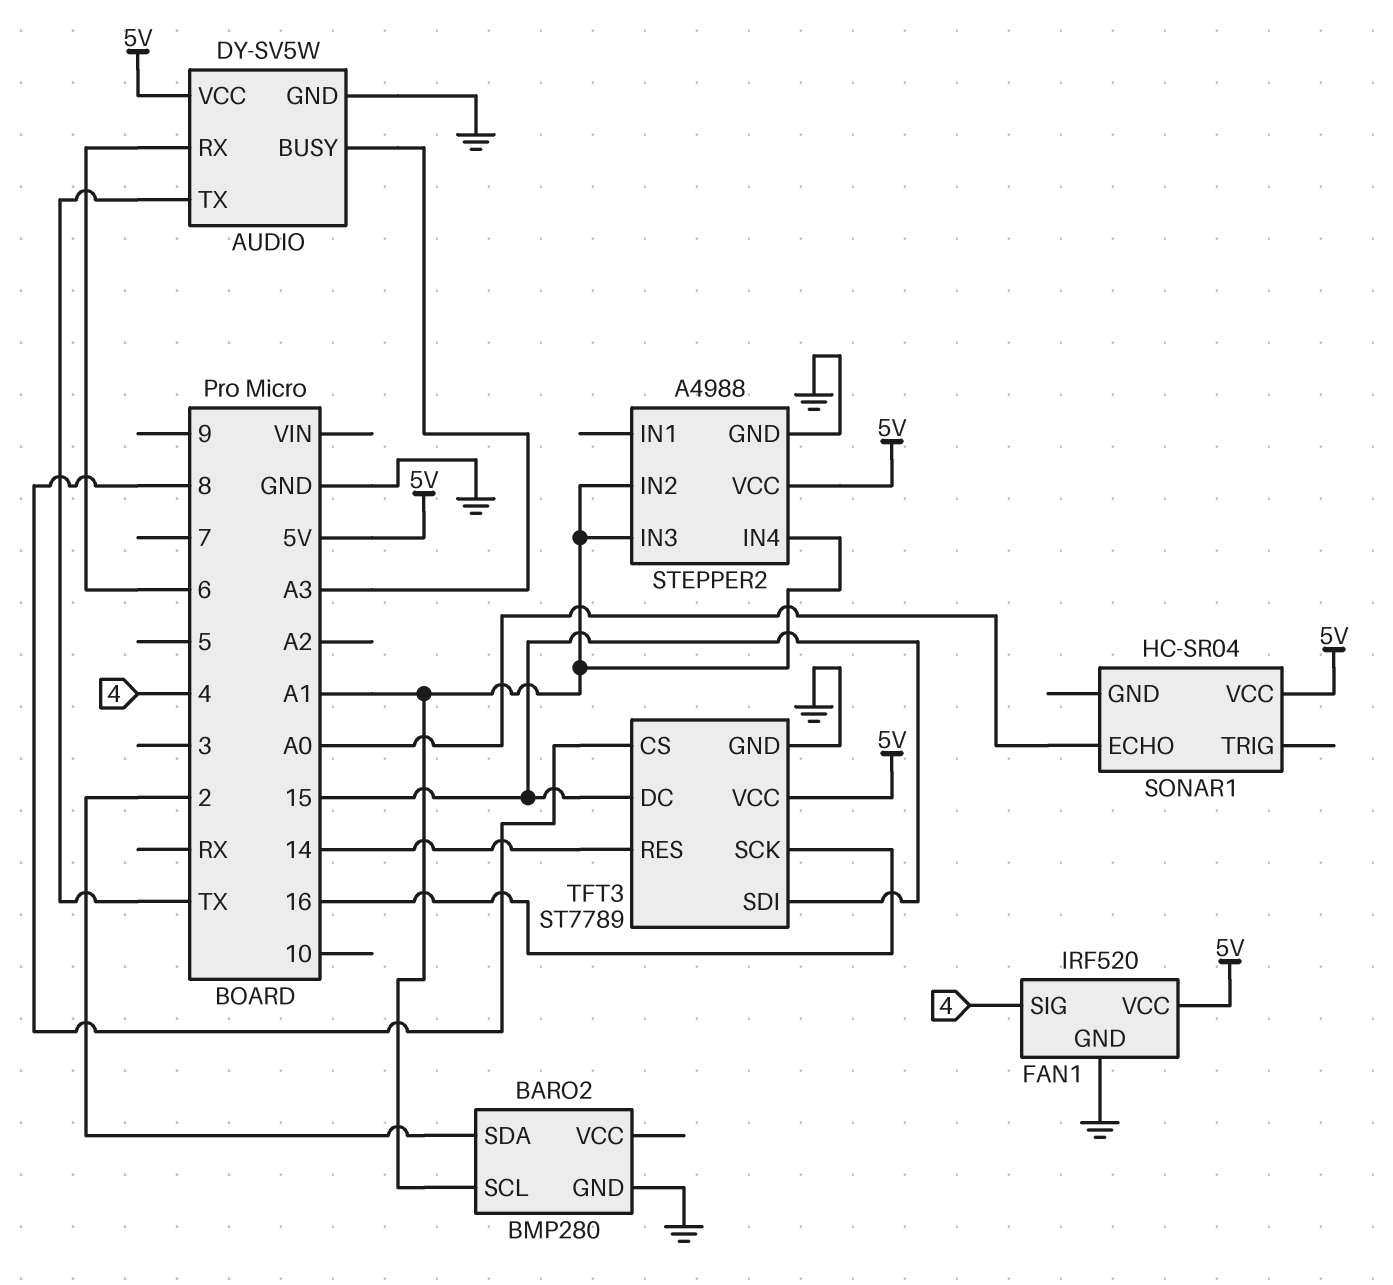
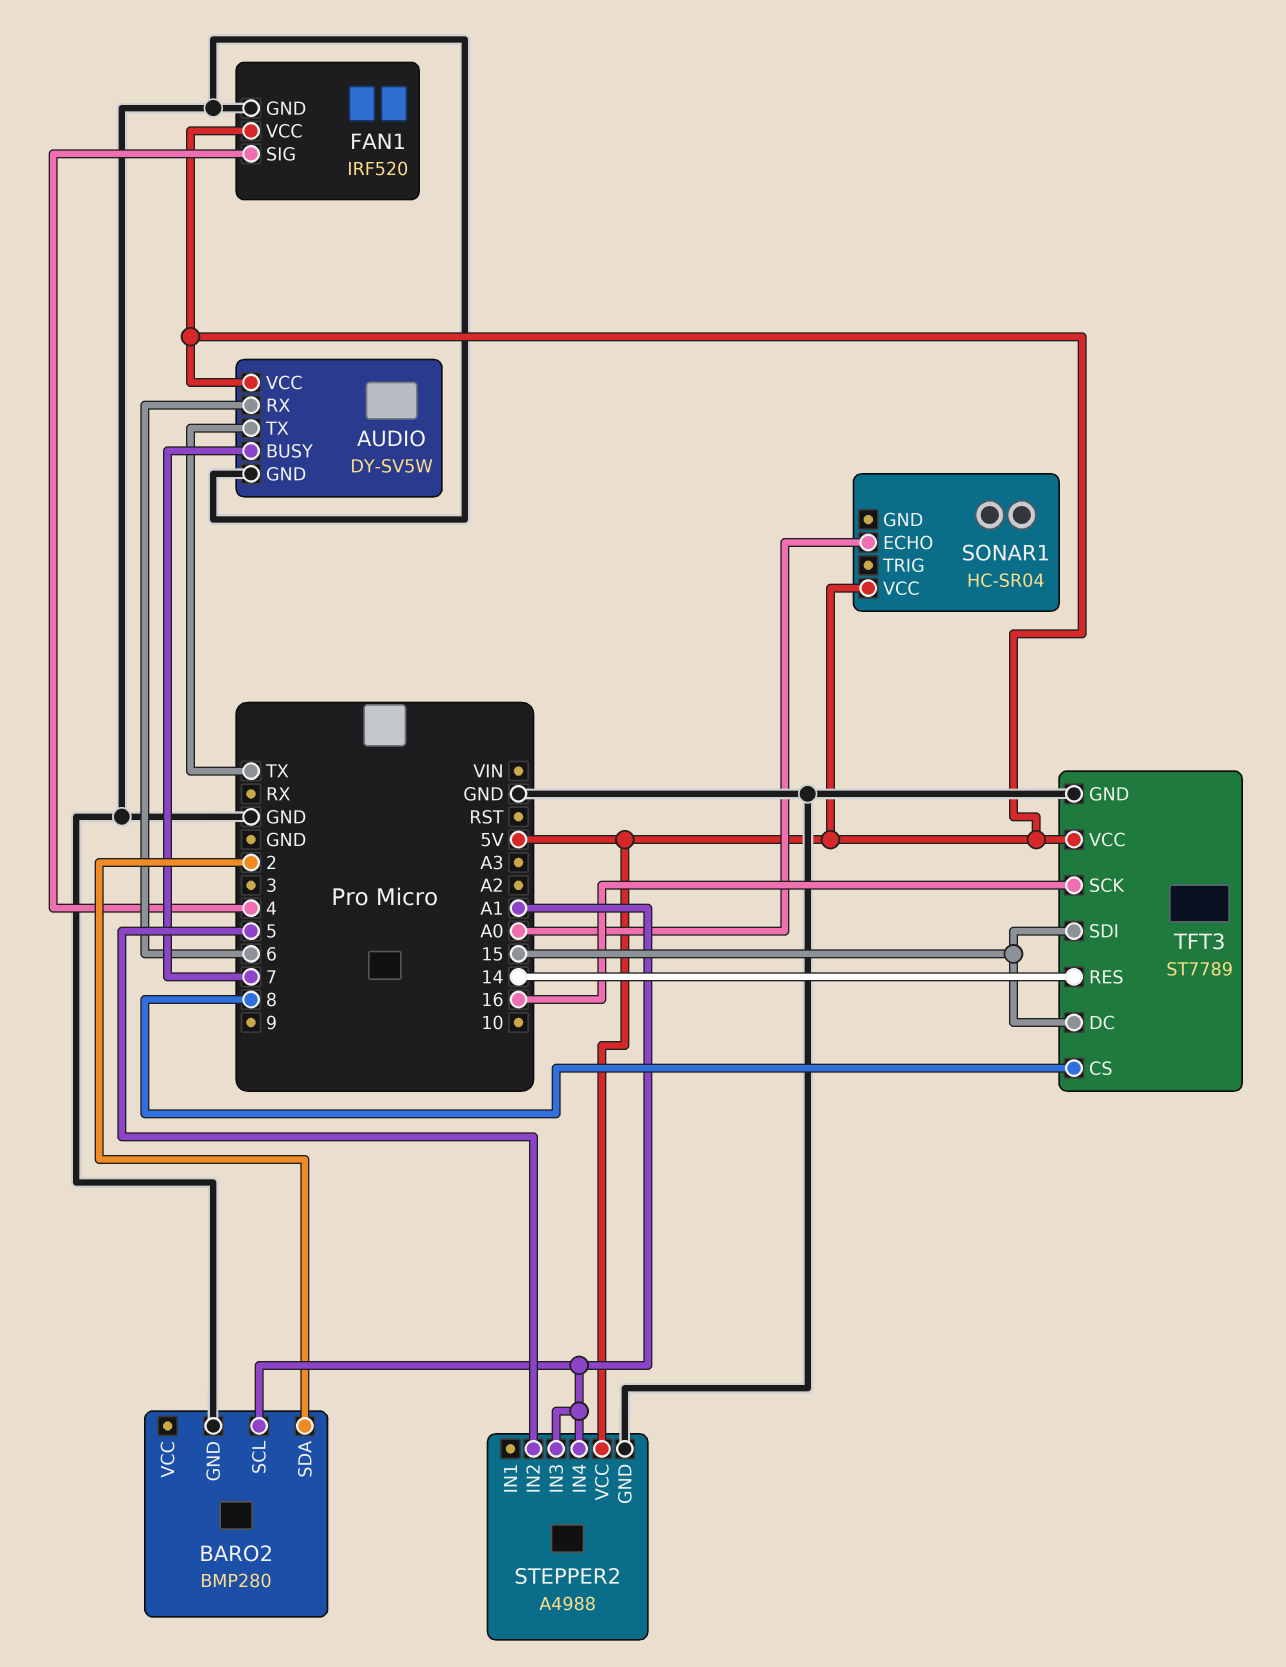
AUDIO pin BUSY: A3 -> 7
STEPPER2 pin IN2: A1 -> 5

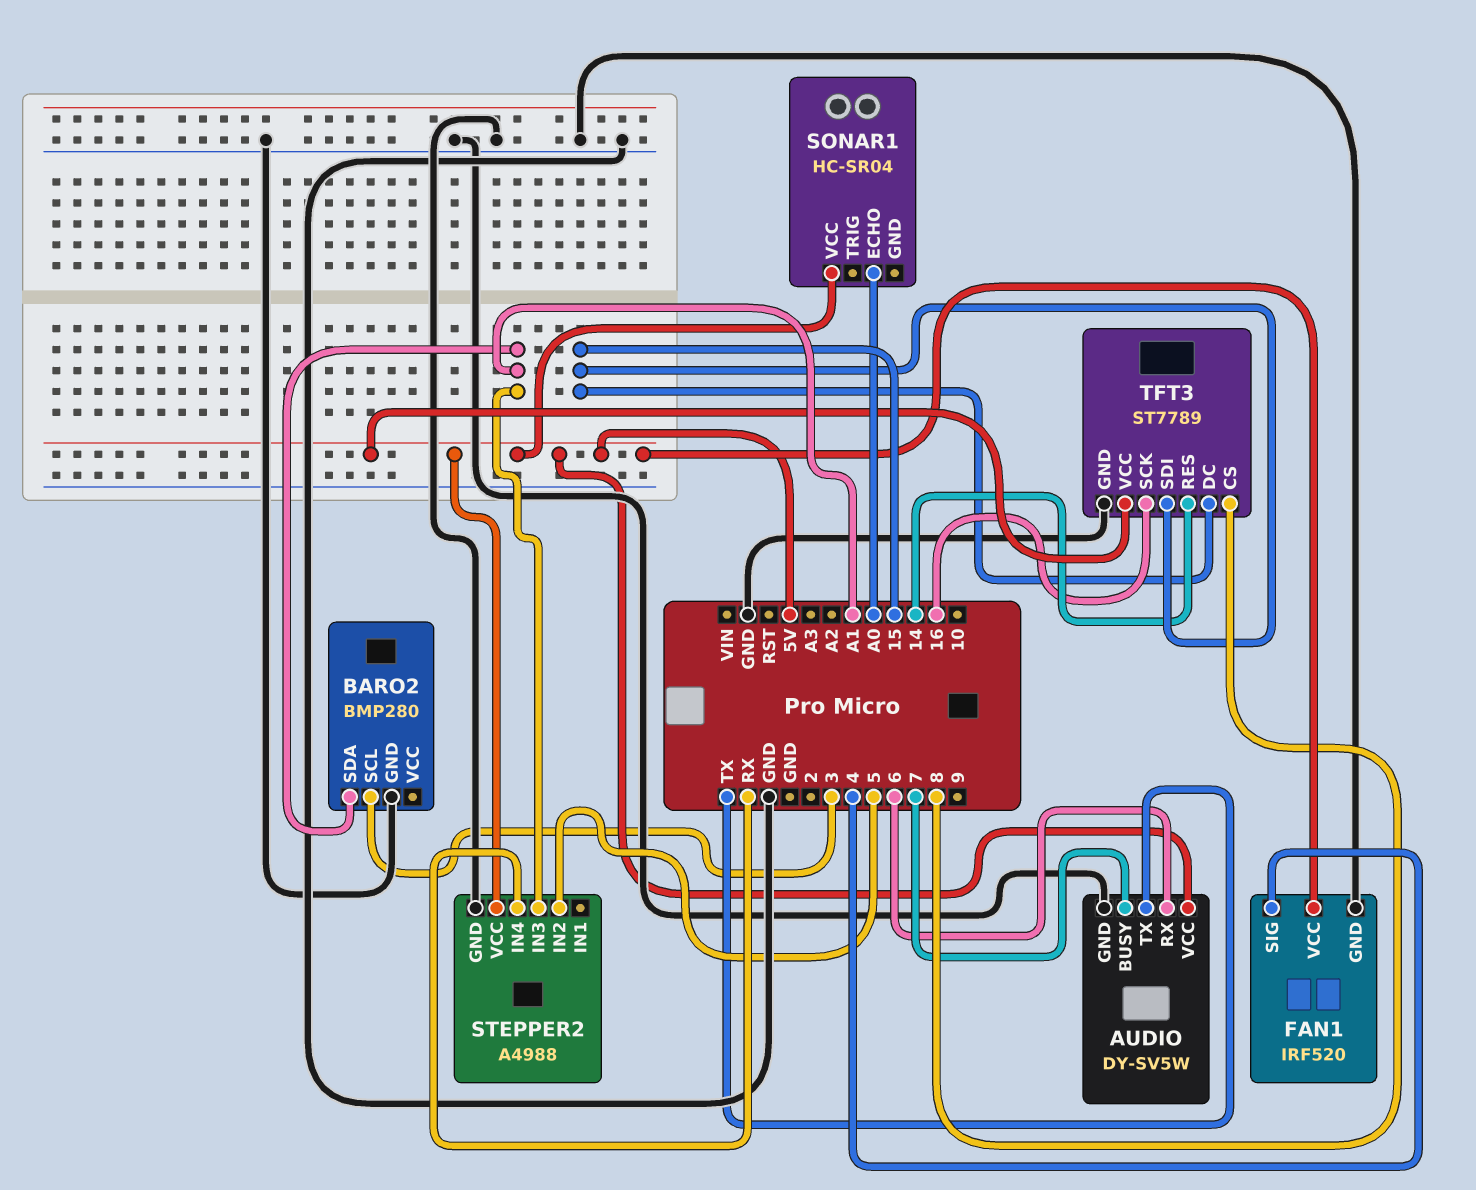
BARO2 pin SCL: A1 -> 3
BARO2 pin SDA: 2 -> A1
STEPPER2 pin IN4: A1 -> RX

